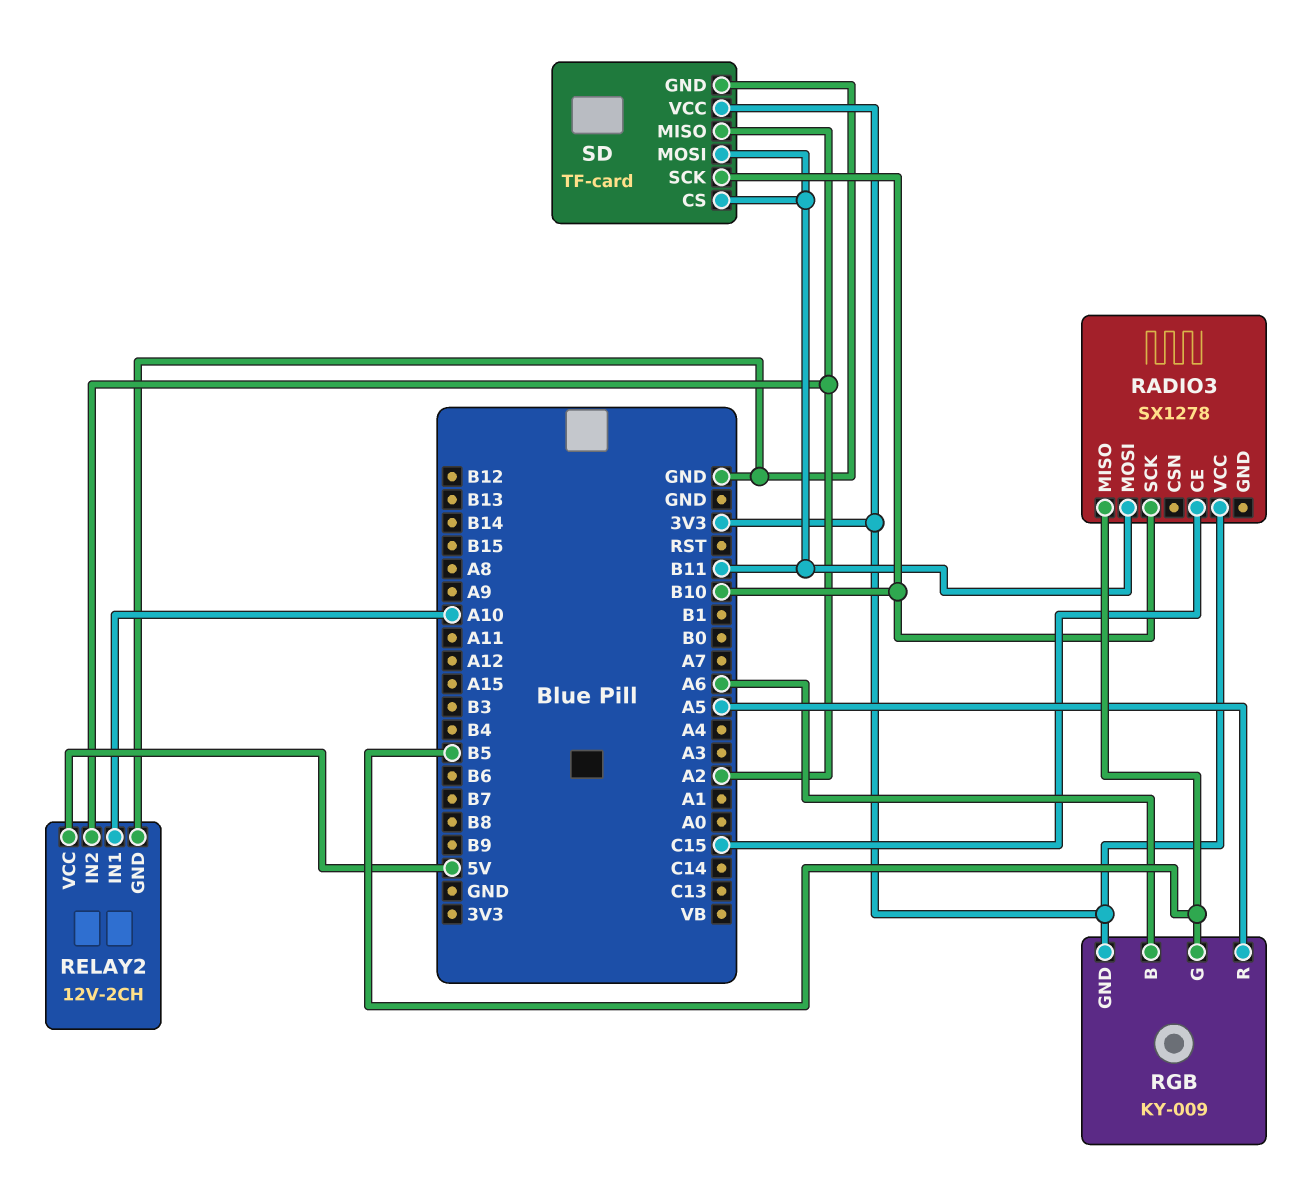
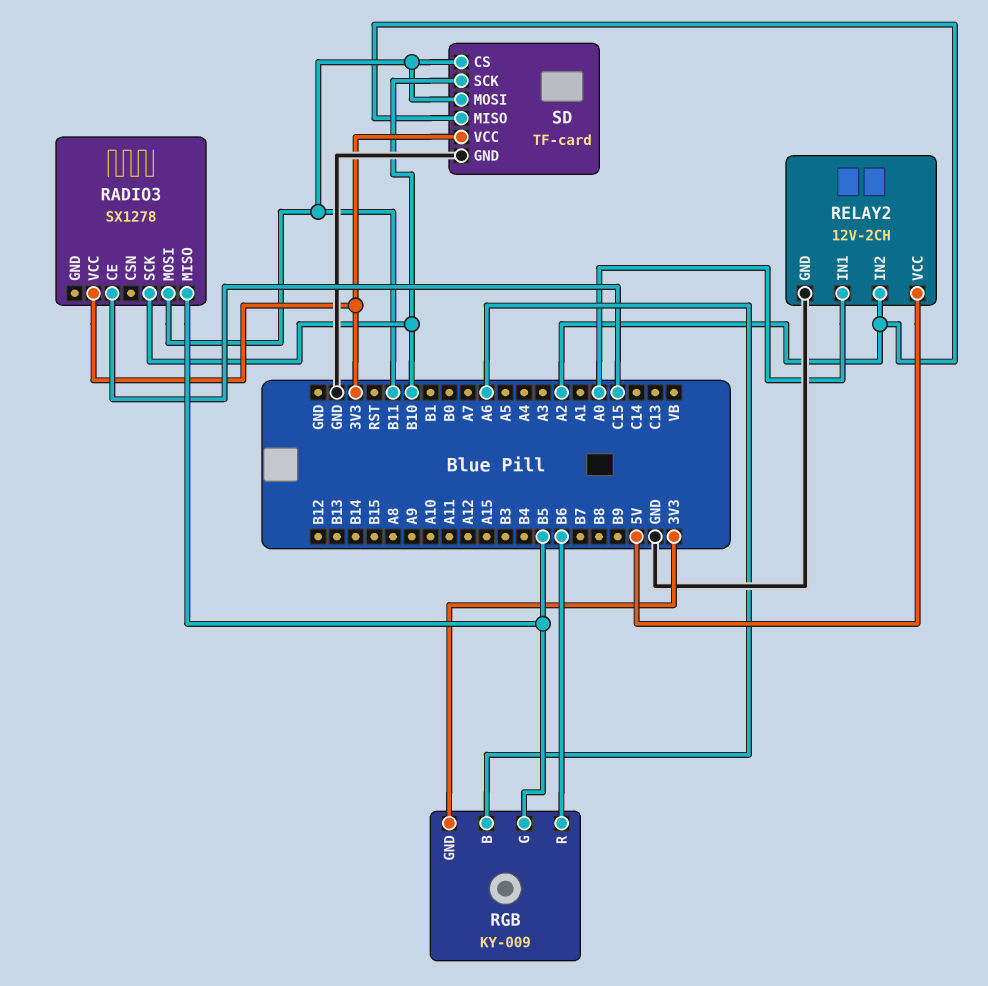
RELAY2 pin IN1: A10 -> A0
RGB pin R: A5 -> B6

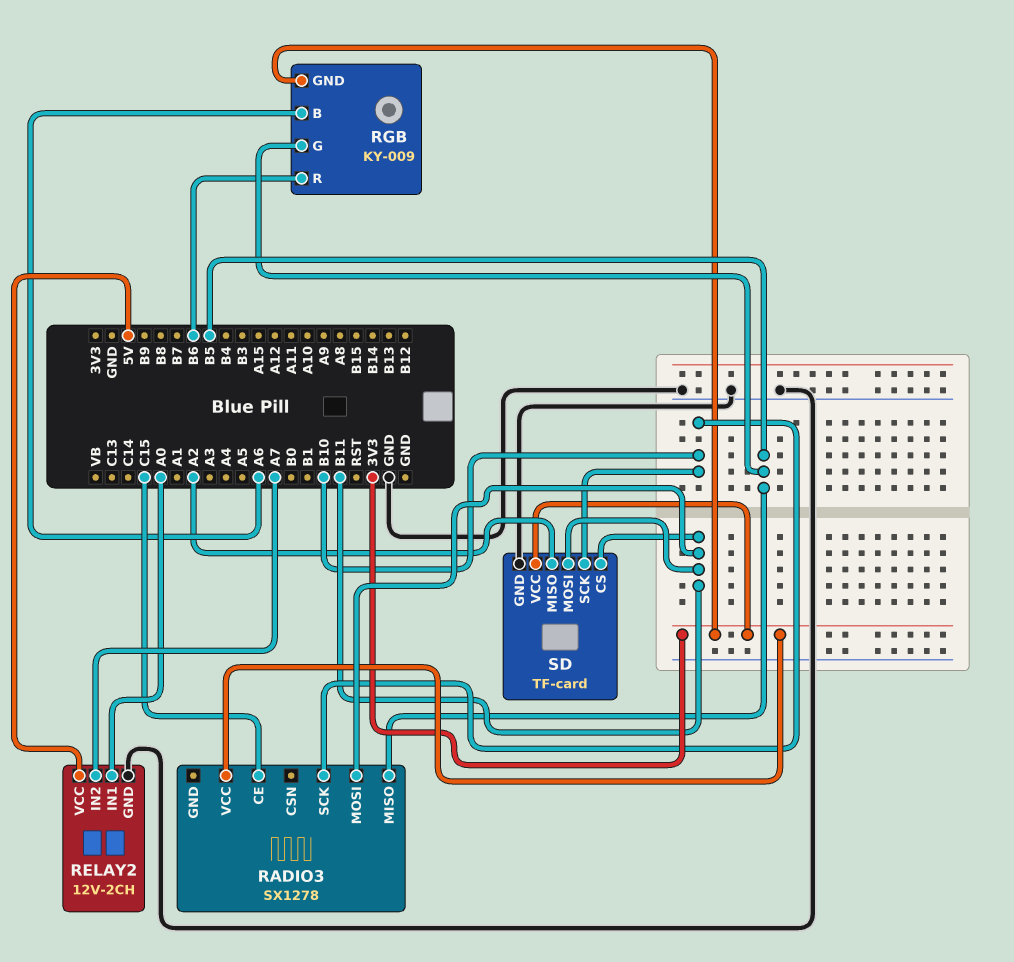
RELAY2 pin IN2: A2 -> A7

